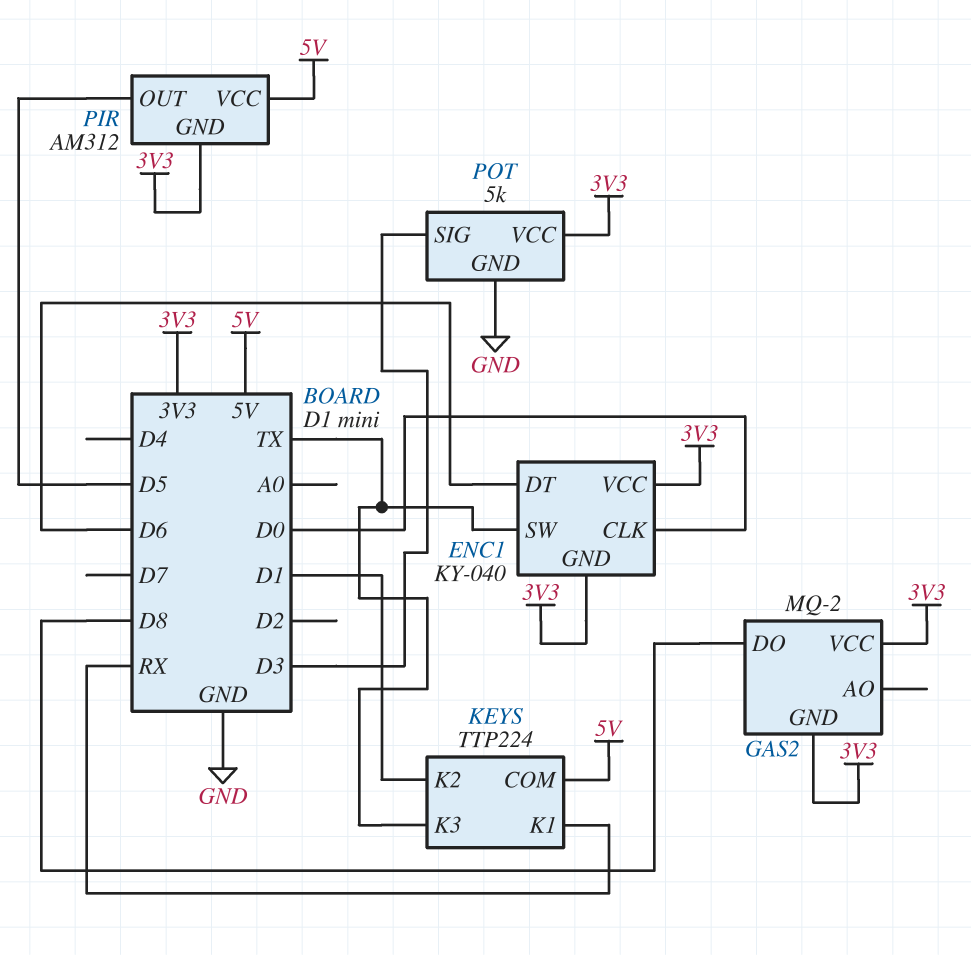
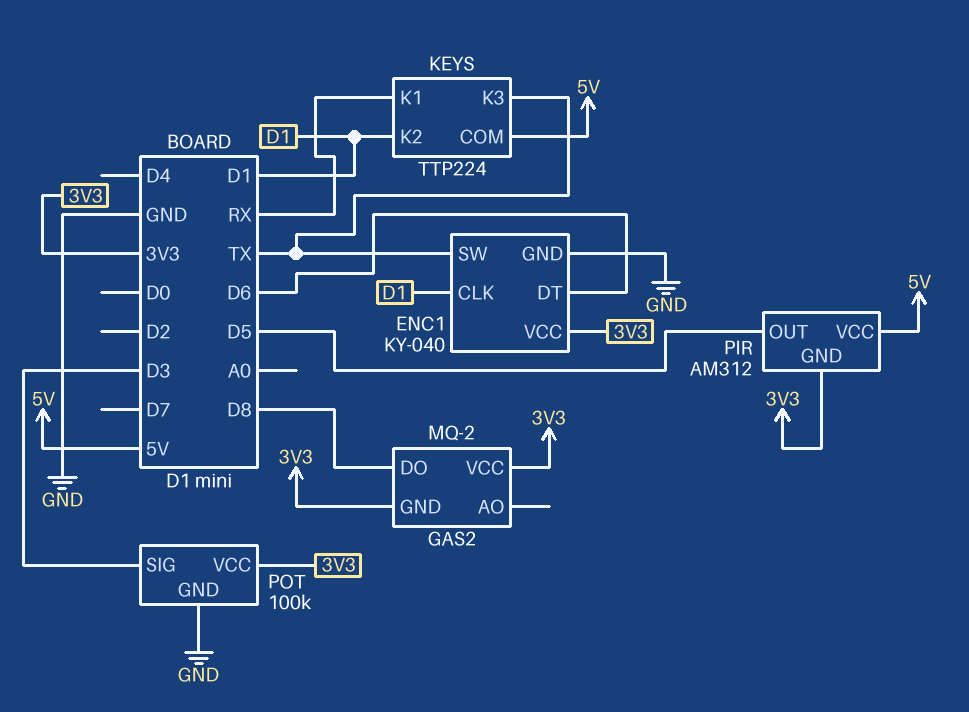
ENC1 pin CLK: D0 -> D1
ENC1 pin GND: 3V3 -> GND
POT: 5k -> 100k

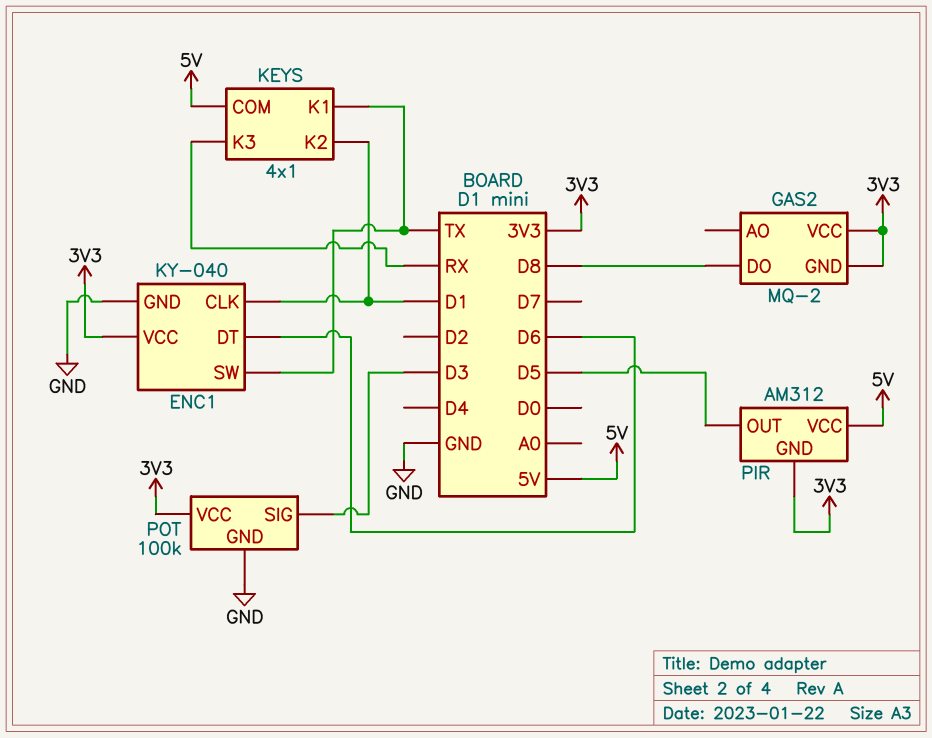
KEYS: TTP224 -> 4x1
KEYS pin K1: RX -> TX
KEYS pin K3: TX -> RX

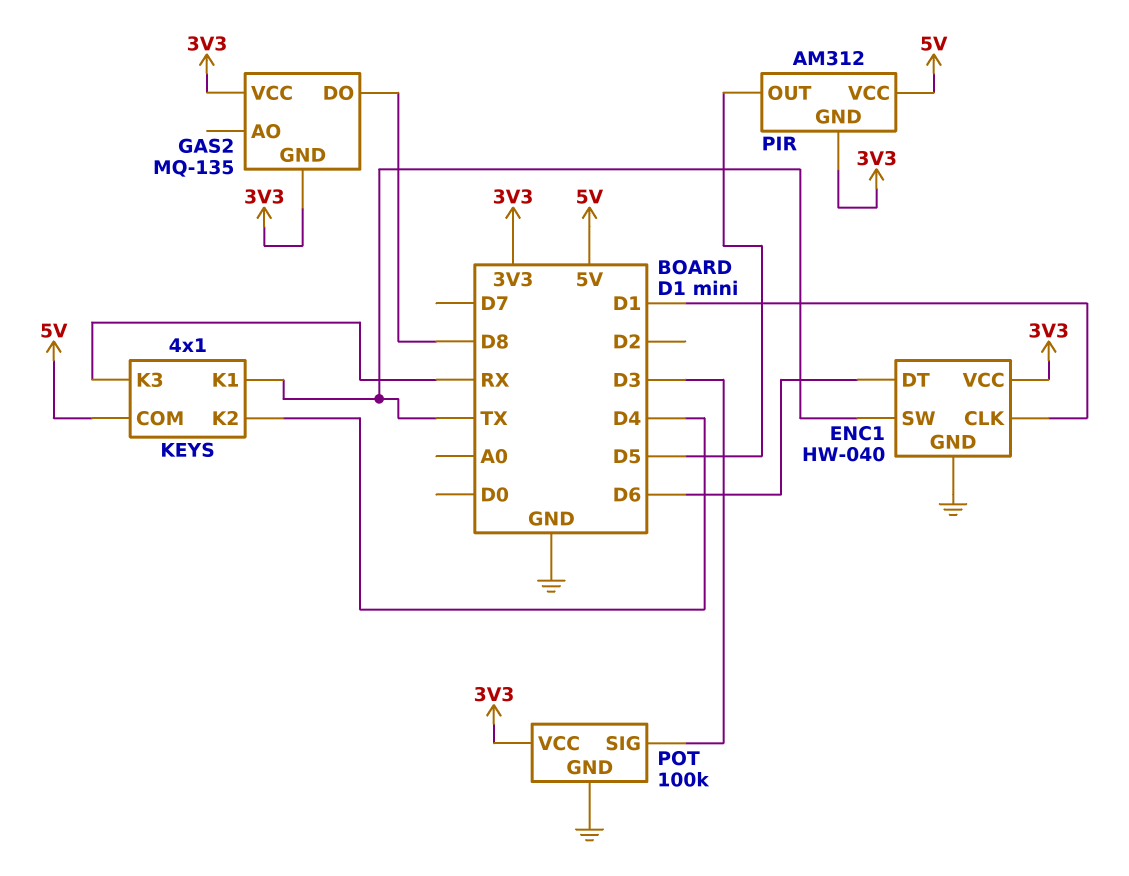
ENC1: KY-040 -> HW-040
GAS2: MQ-2 -> MQ-135
KEYS pin K2: D1 -> D4

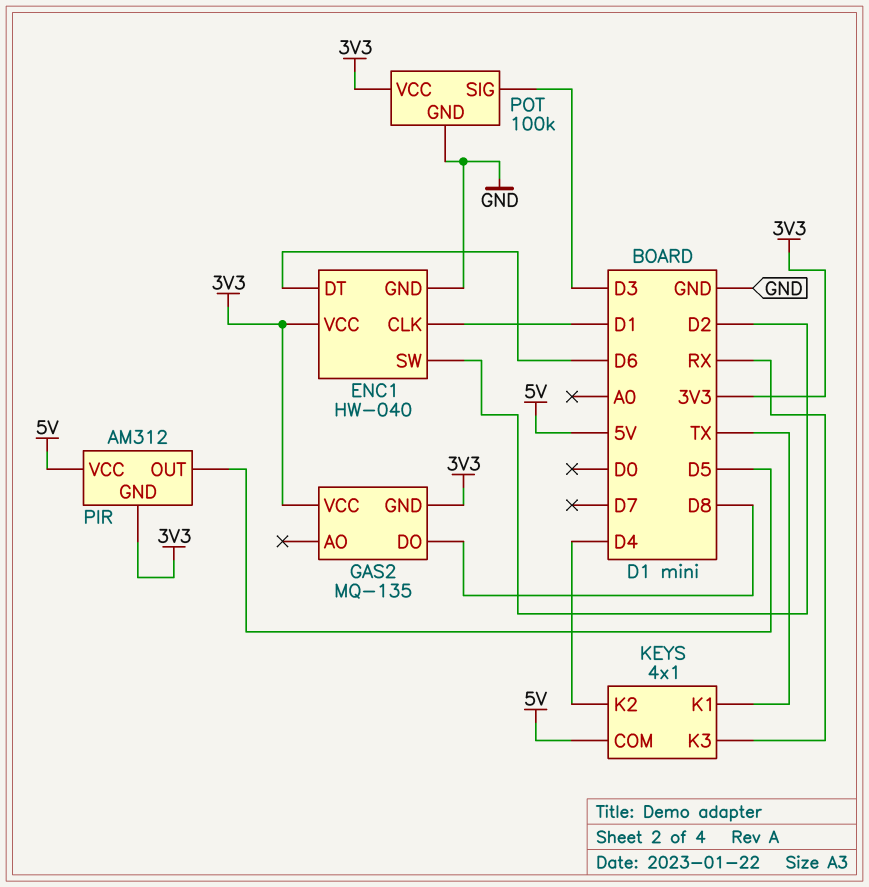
ENC1 pin SW: TX -> D2

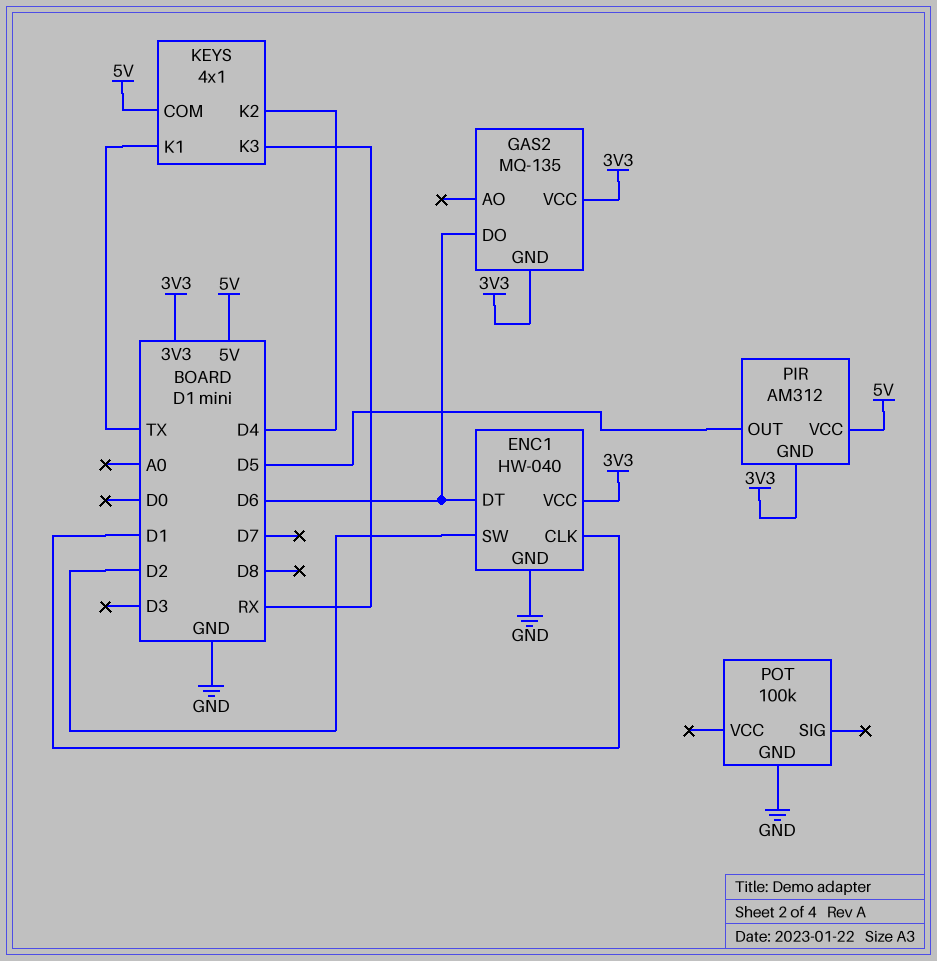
GAS2 pin DO: D8 -> D6
POT pin SIG: D3 -> none
POT pin VCC: 3V3 -> none

